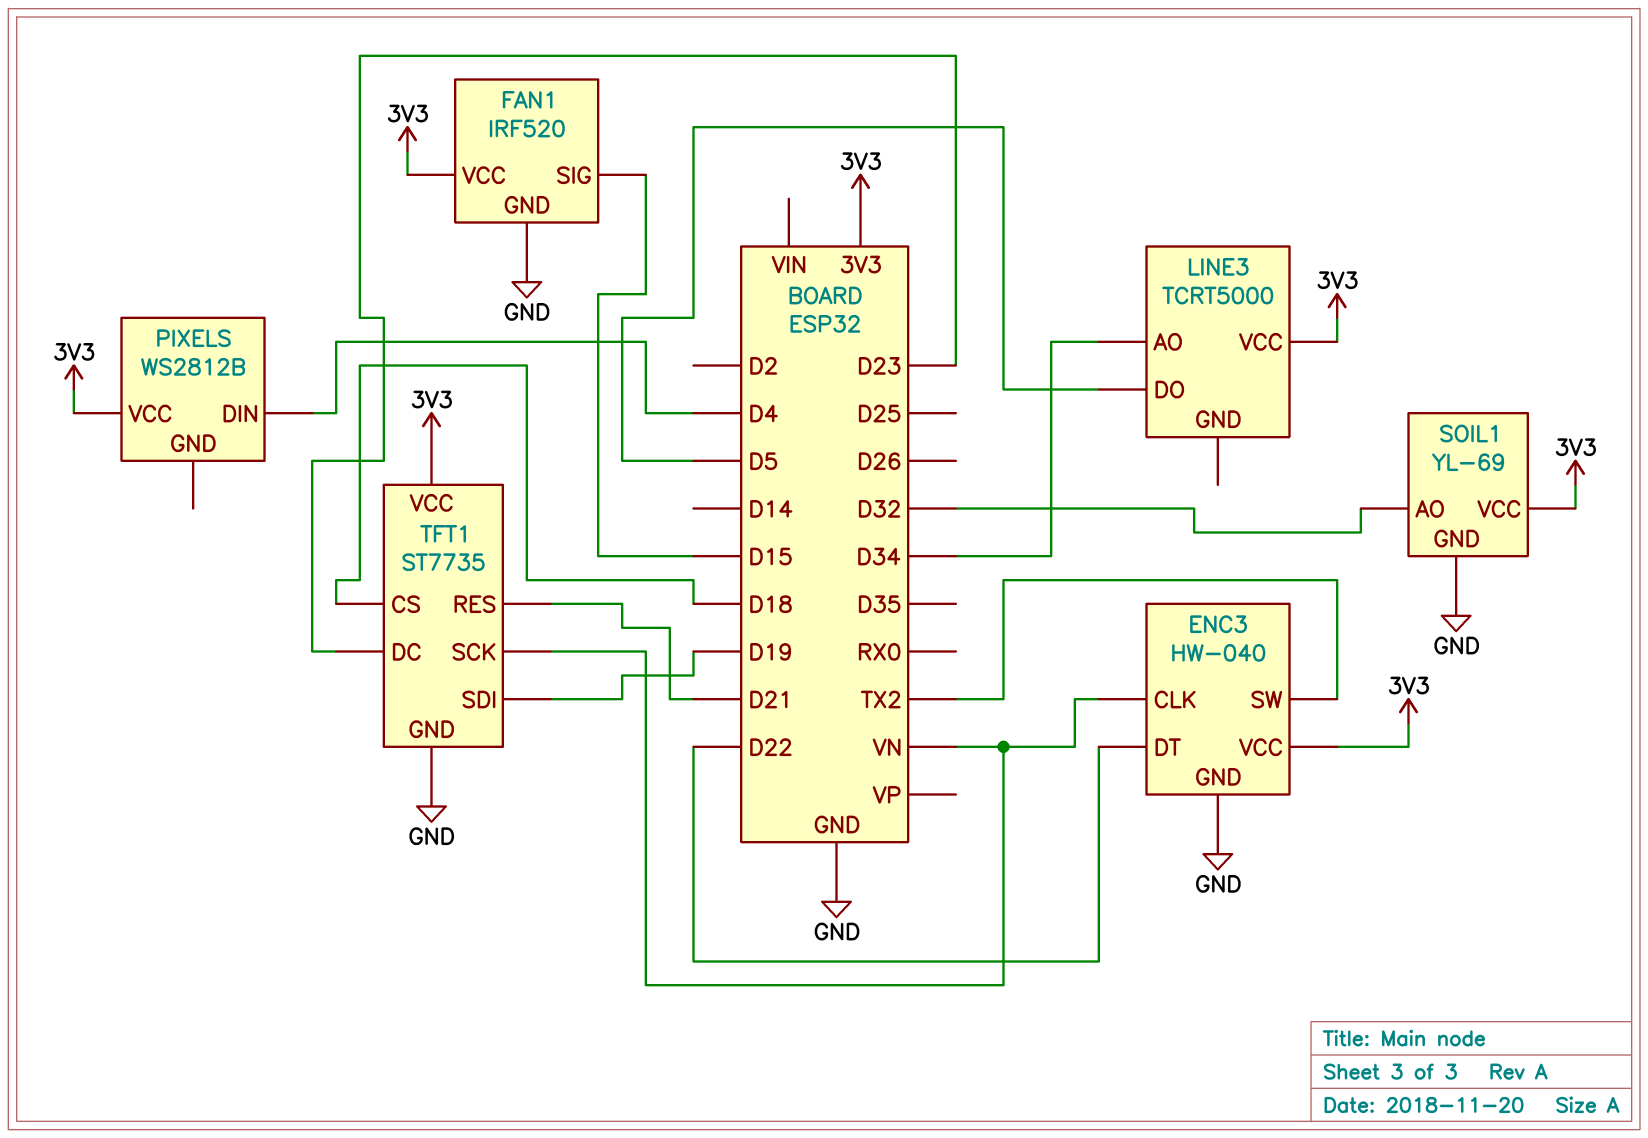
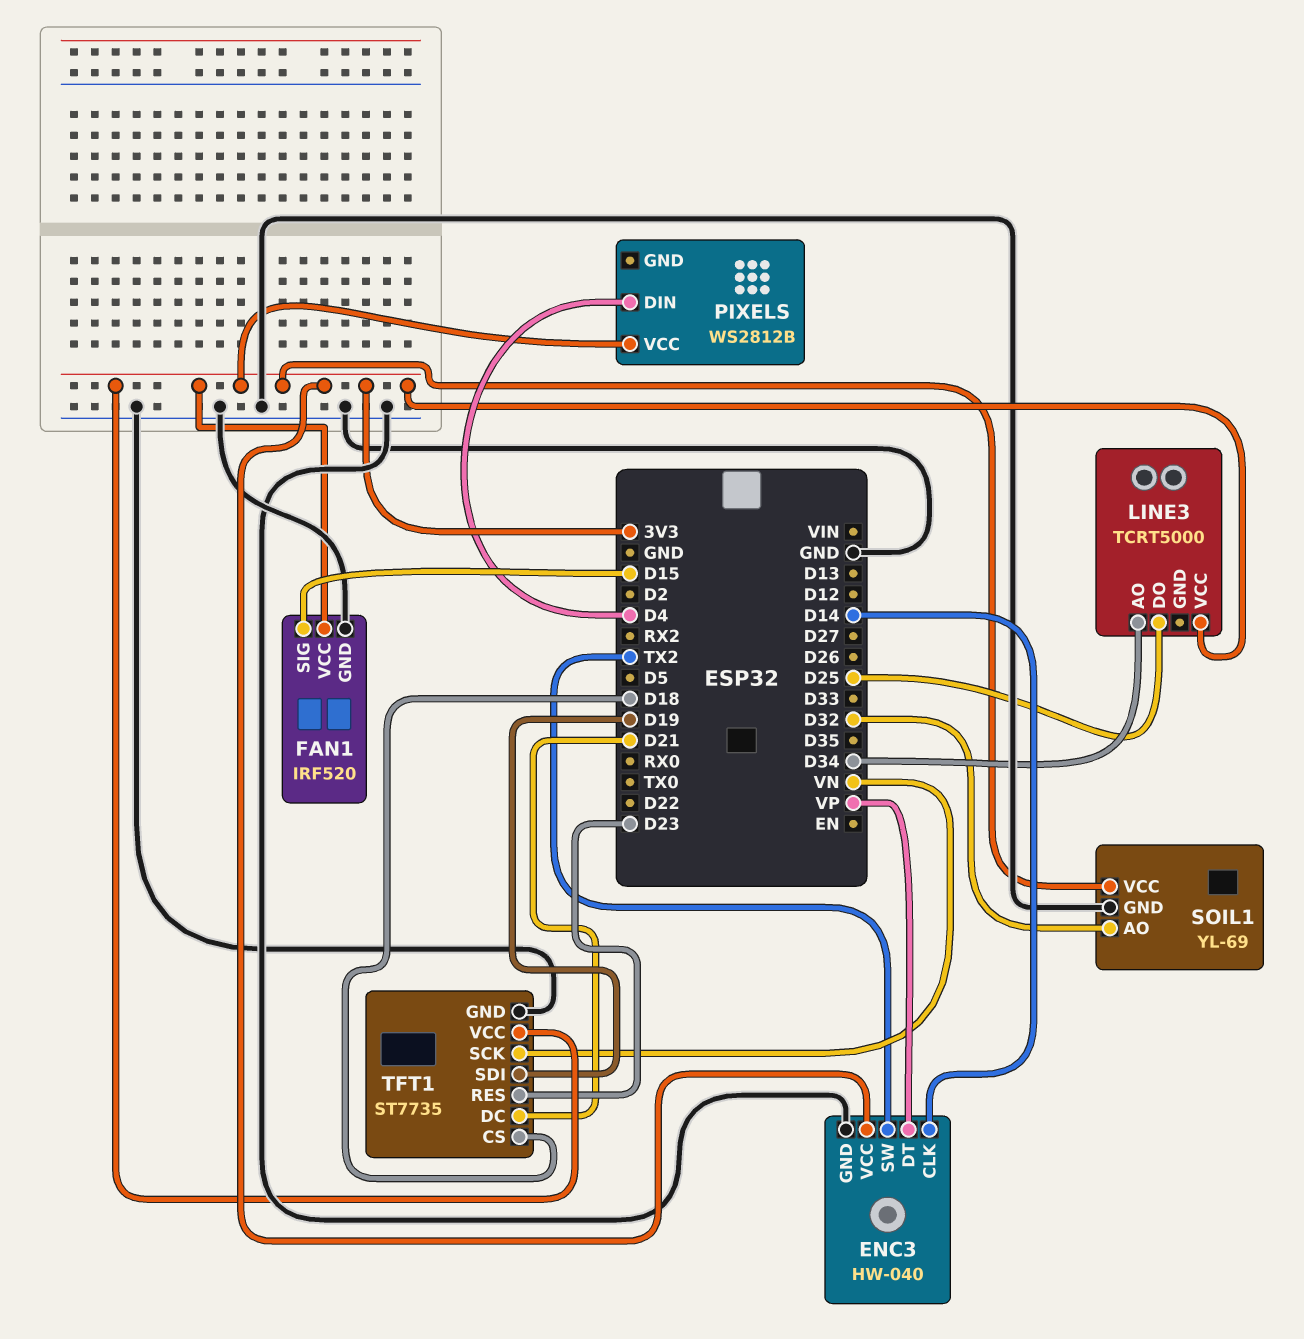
ENC3 pin CLK: VN -> D14
ENC3 pin DT: D22 -> VP
LINE3 pin DO: D5 -> D25
TFT1 pin DC: D23 -> D21
TFT1 pin RES: D21 -> D23

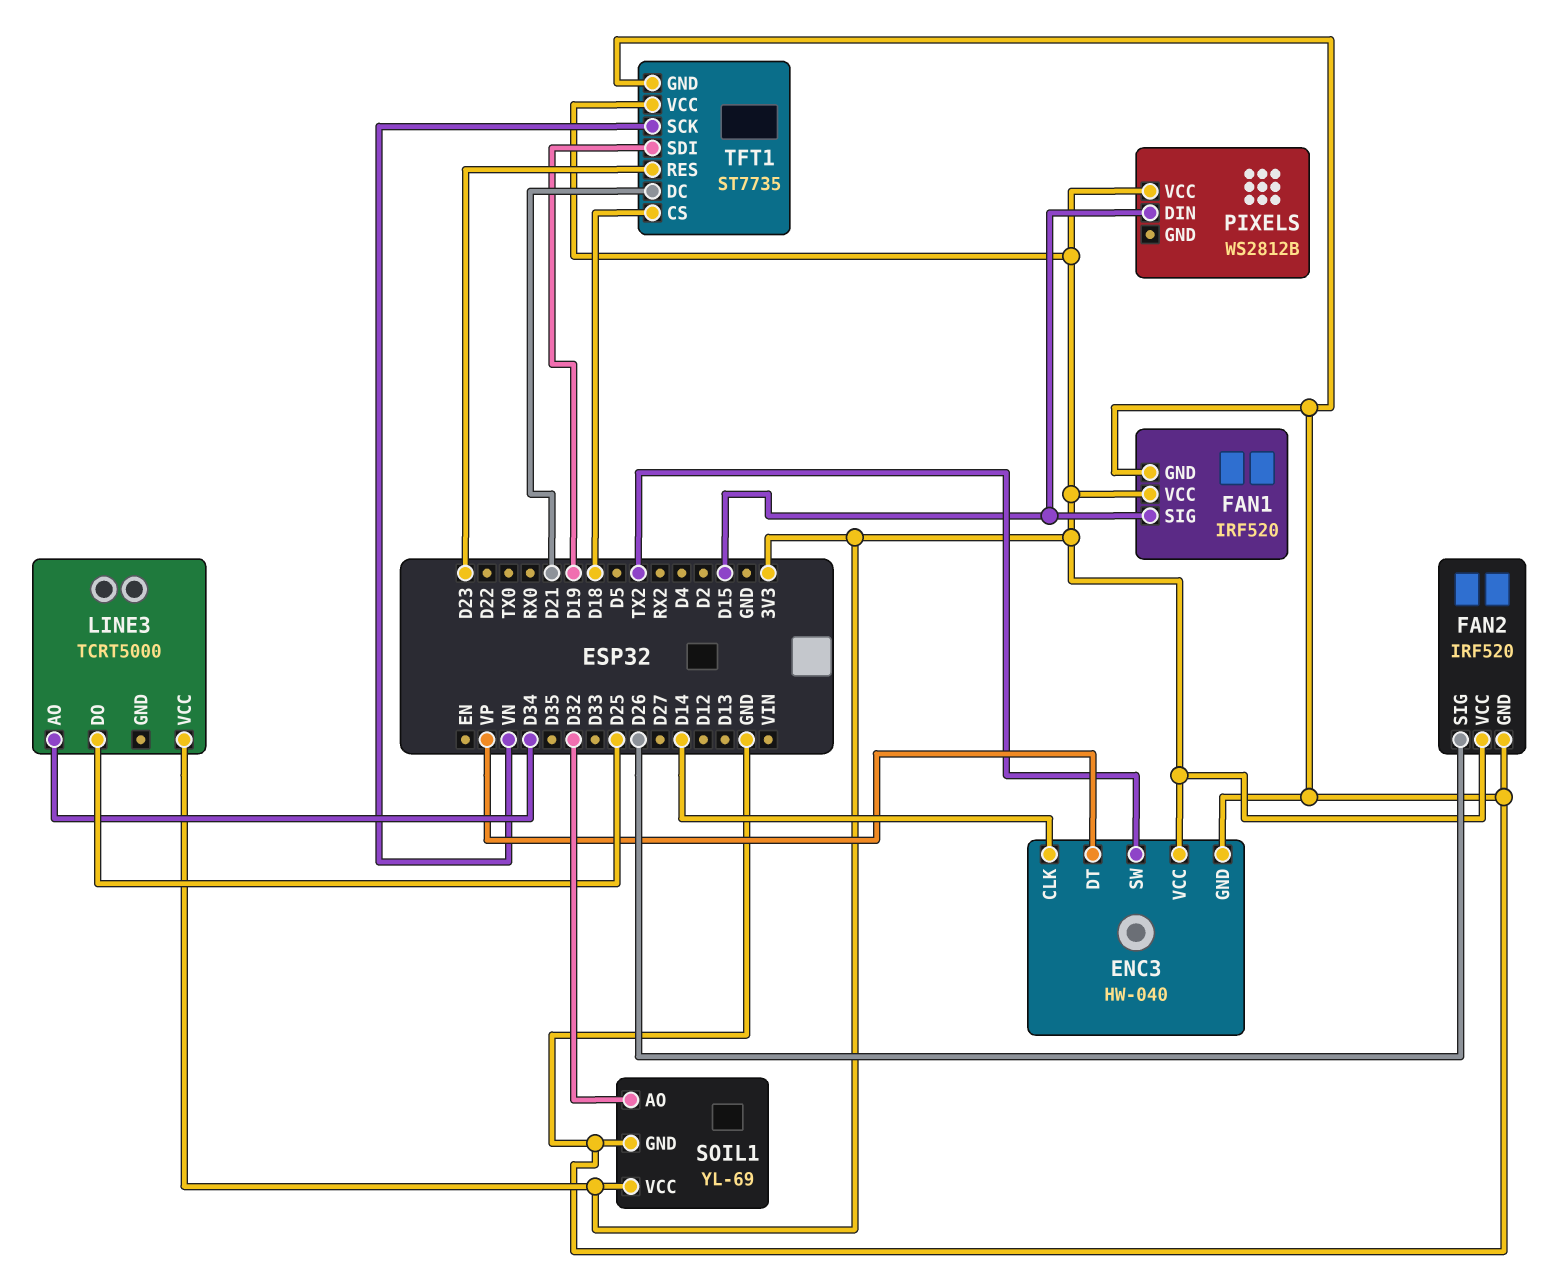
FAN2: none -> IRF520
FAN2 pin GND: none -> GND
FAN2 pin SIG: none -> D26
FAN2 pin VCC: none -> 3V3
PIXELS pin DIN: D4 -> D15

